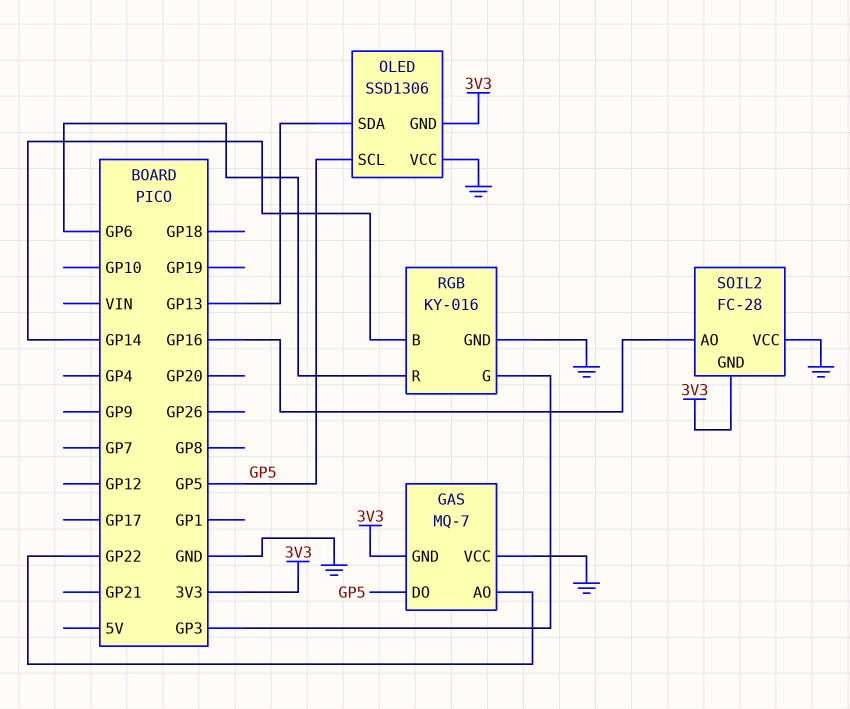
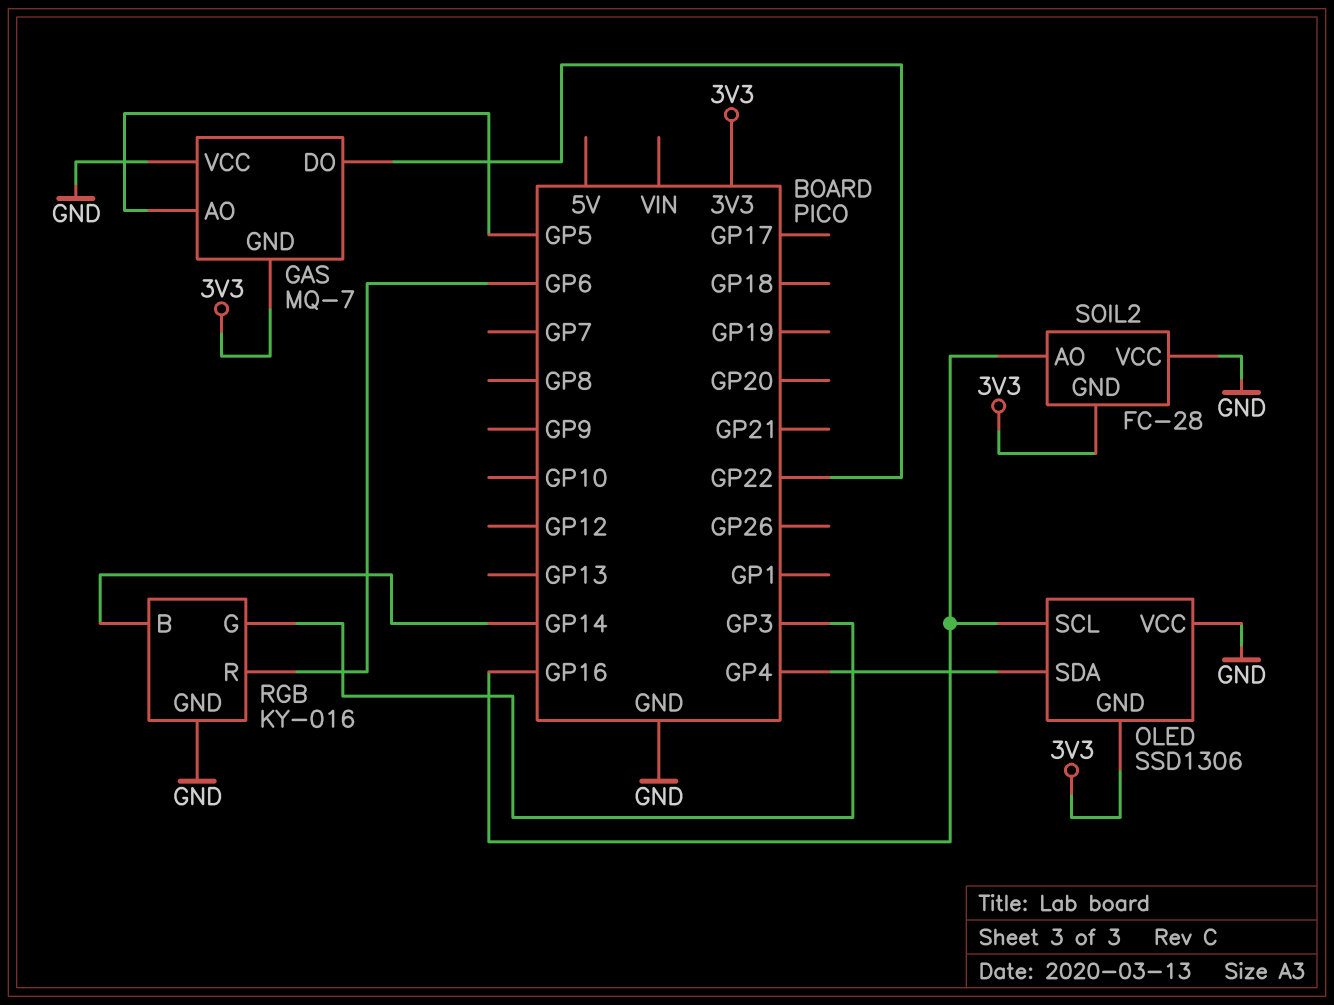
GAS pin AO: GP22 -> GP5
GAS pin DO: GP5 -> GP22
OLED pin SCL: GP5 -> GP16
OLED pin SDA: GP13 -> GP4

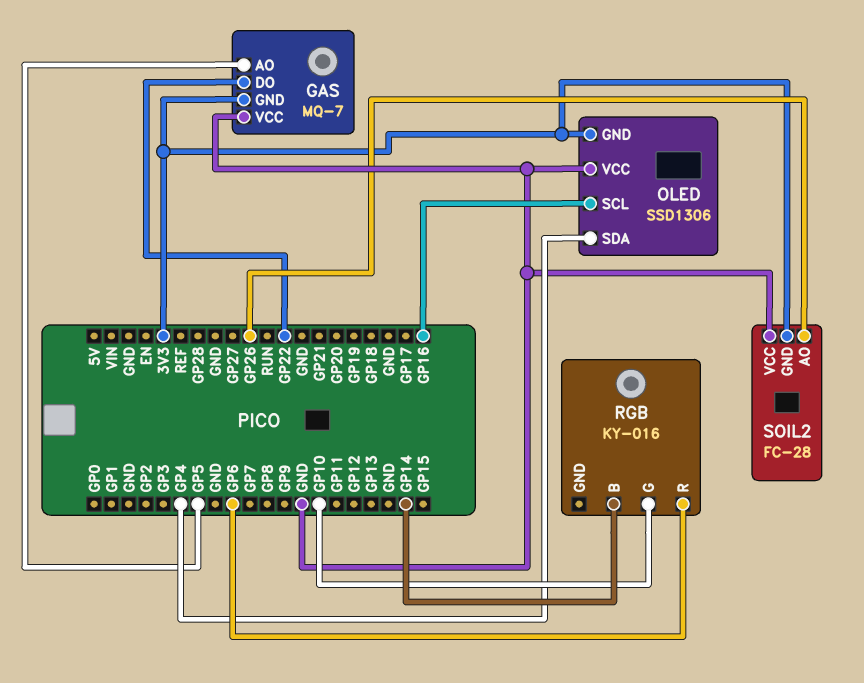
RGB pin G: GP3 -> GP10
RGB pin GND: GND -> none
SOIL2 pin AO: GP16 -> GP26

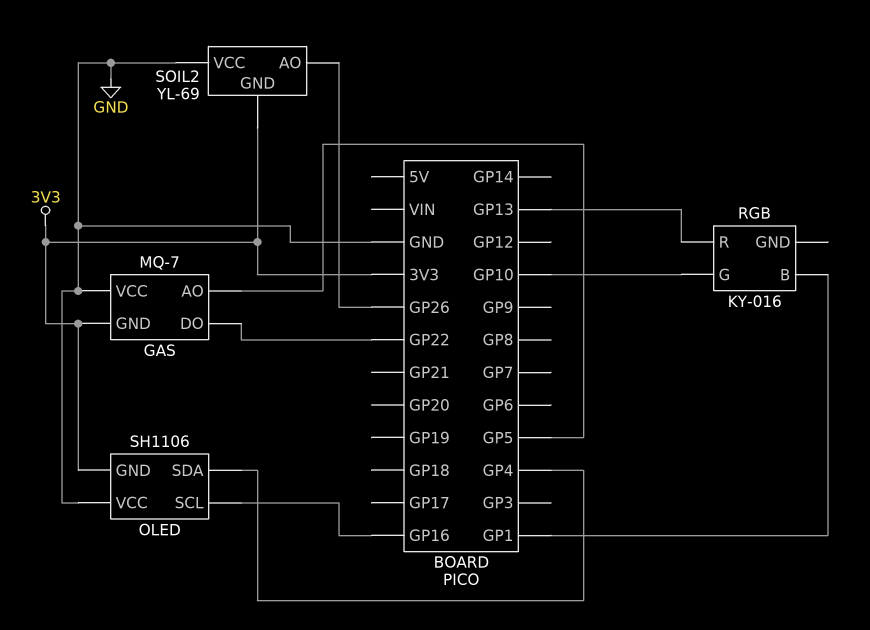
OLED: SSD1306 -> SH1106
RGB pin B: GP14 -> GP1
RGB pin R: GP6 -> GP13
SOIL2: FC-28 -> YL-69

